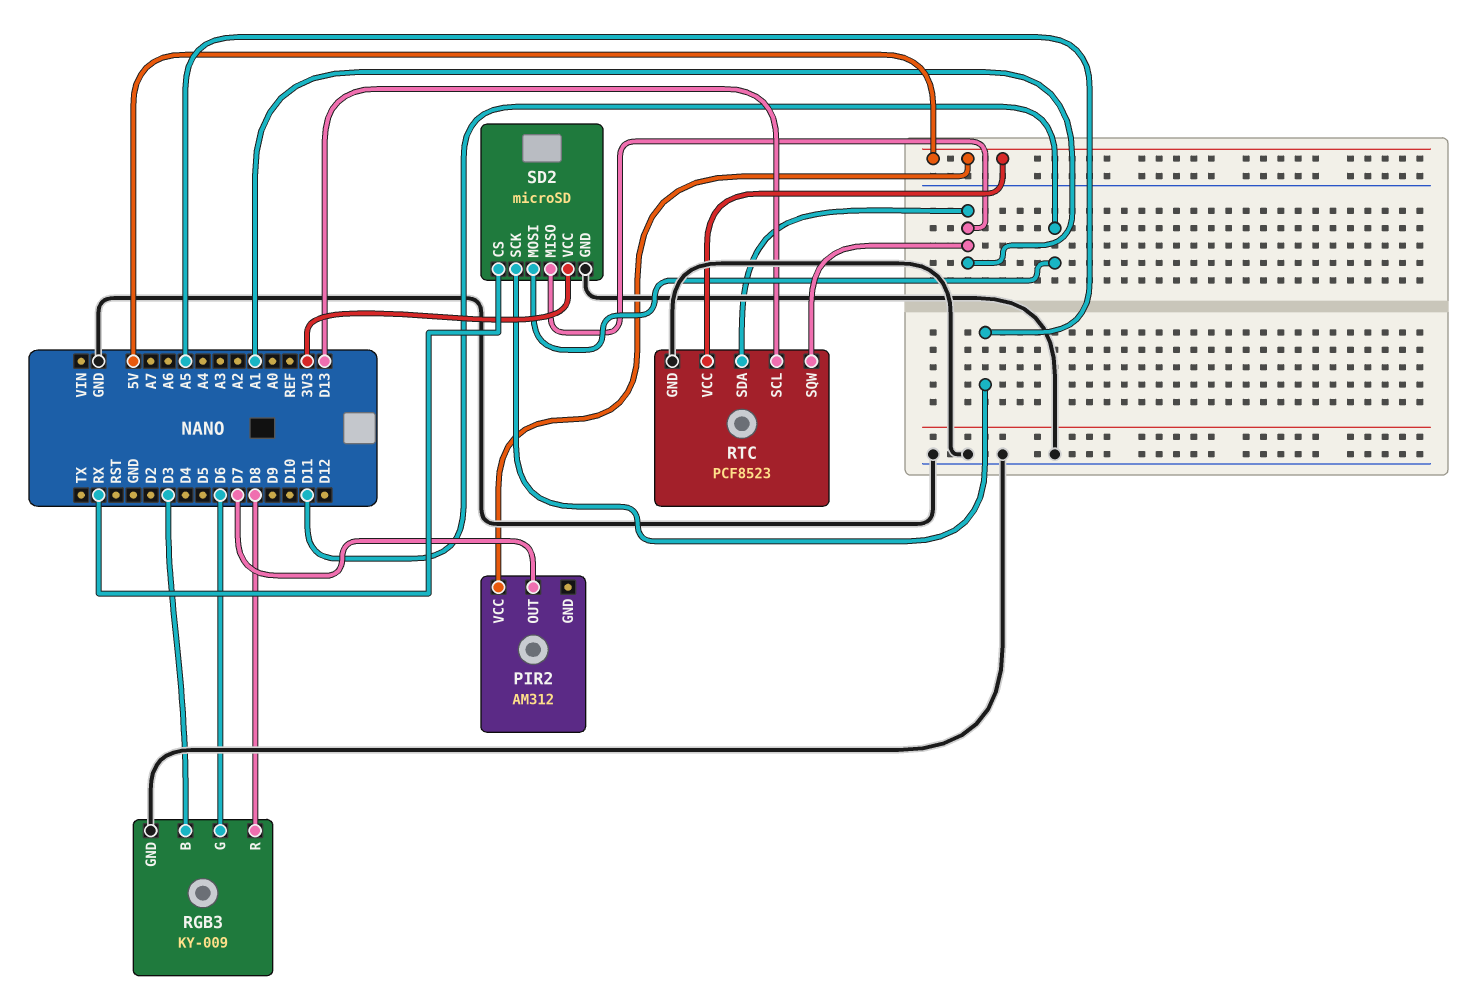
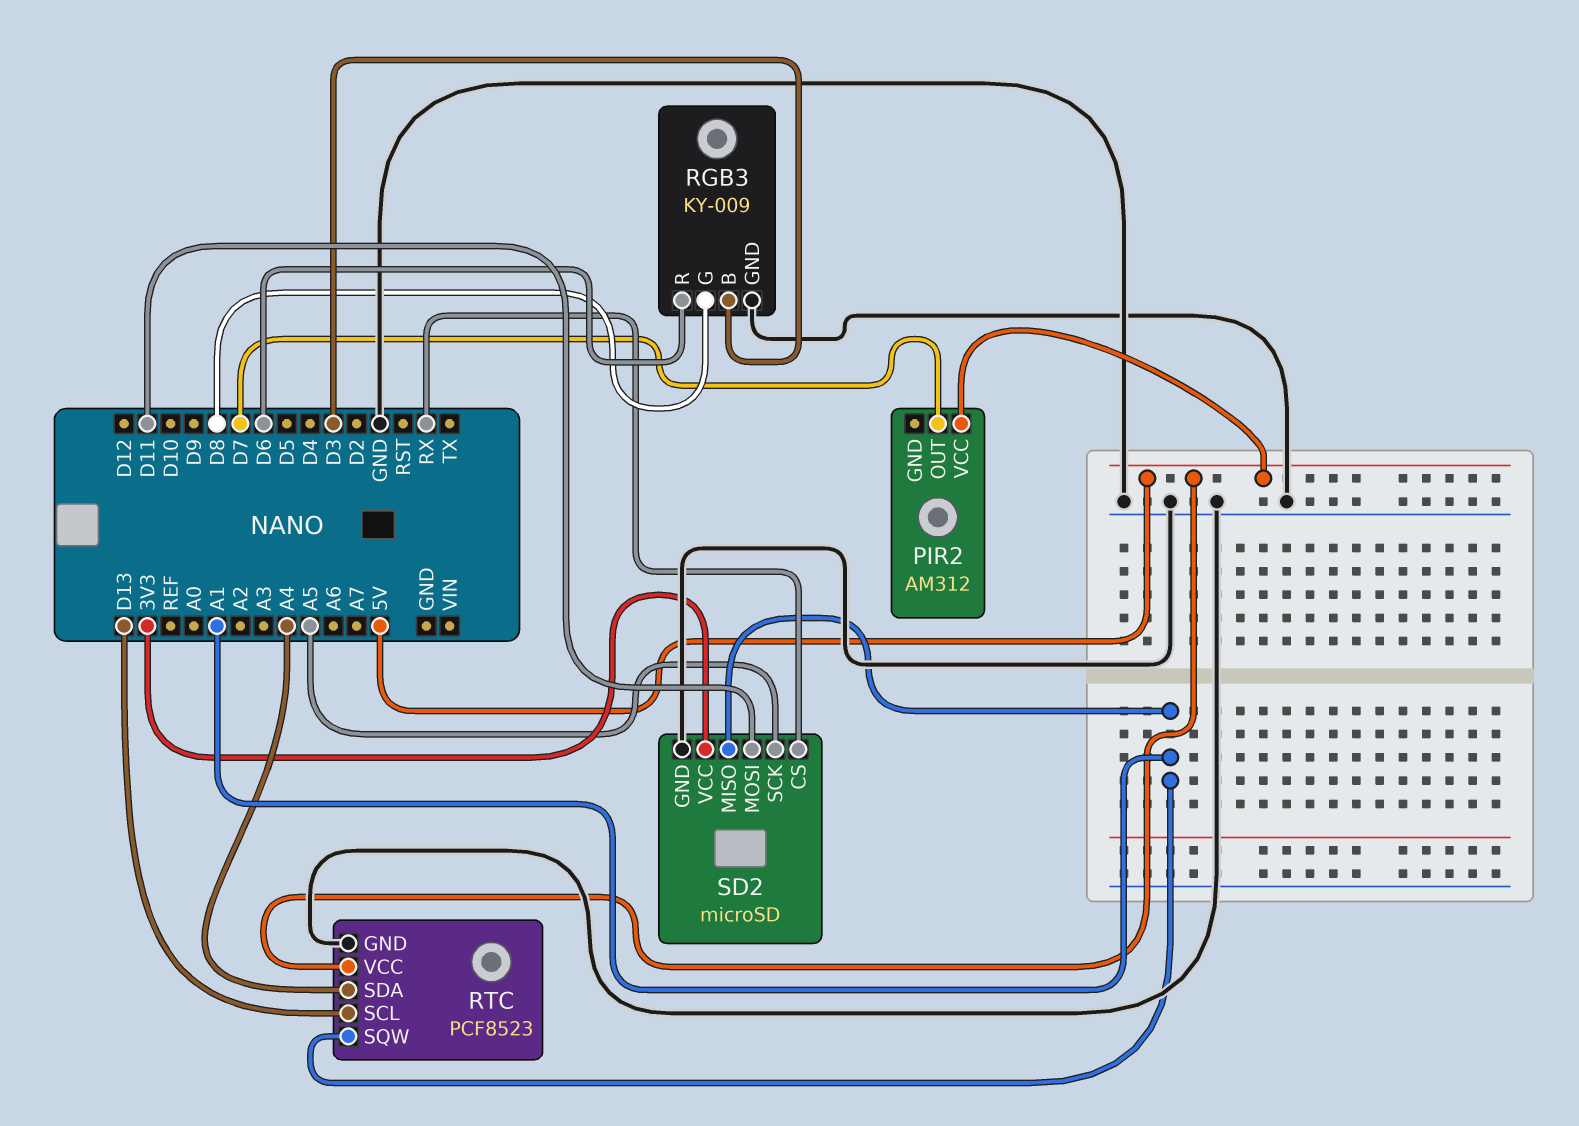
RGB3 pin G: D6 -> D8
RGB3 pin R: D8 -> D6
RTC pin SDA: A1 -> A4

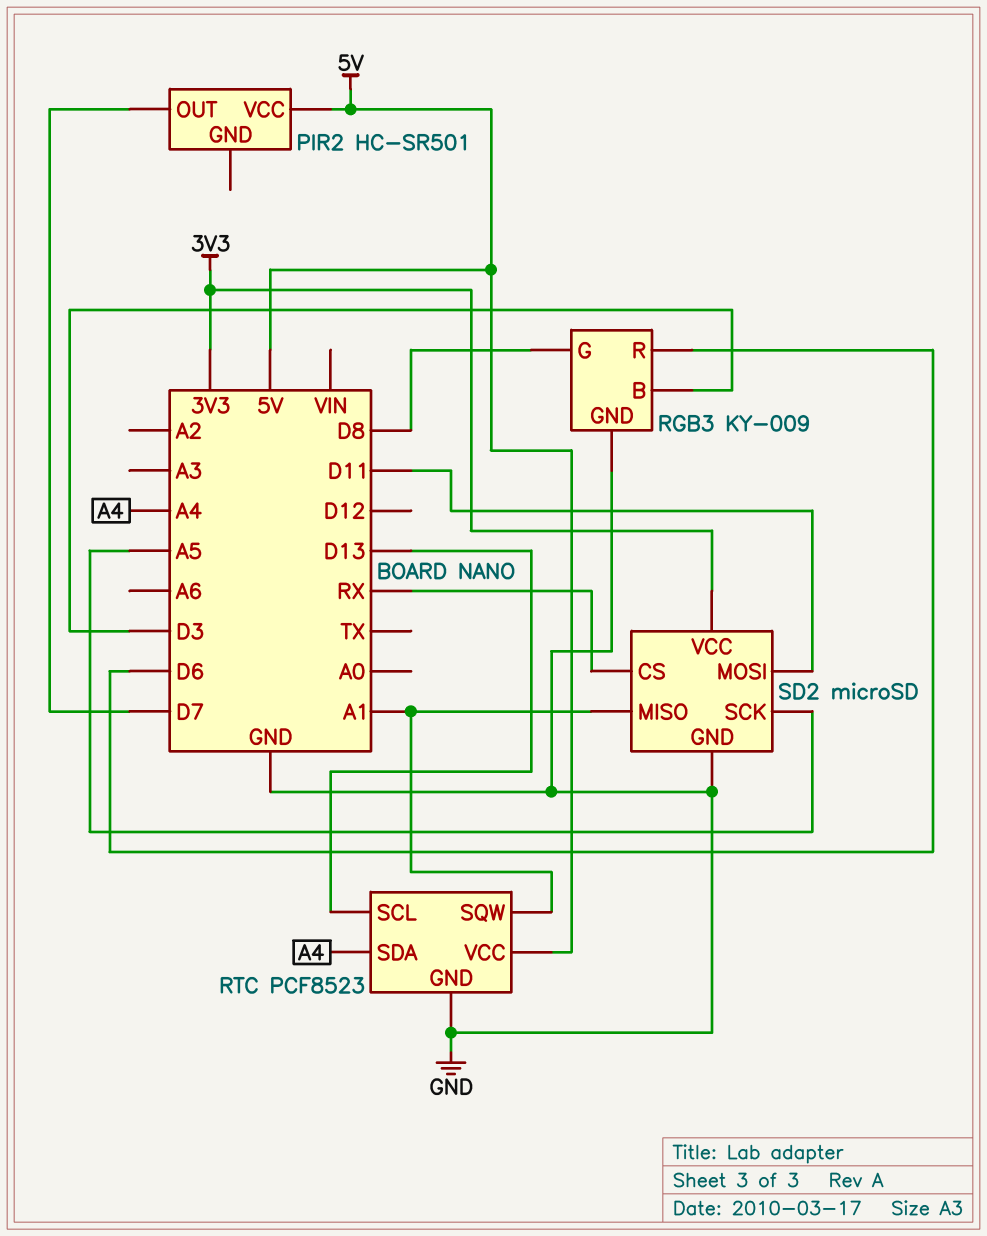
PIR2: AM312 -> HC-SR501

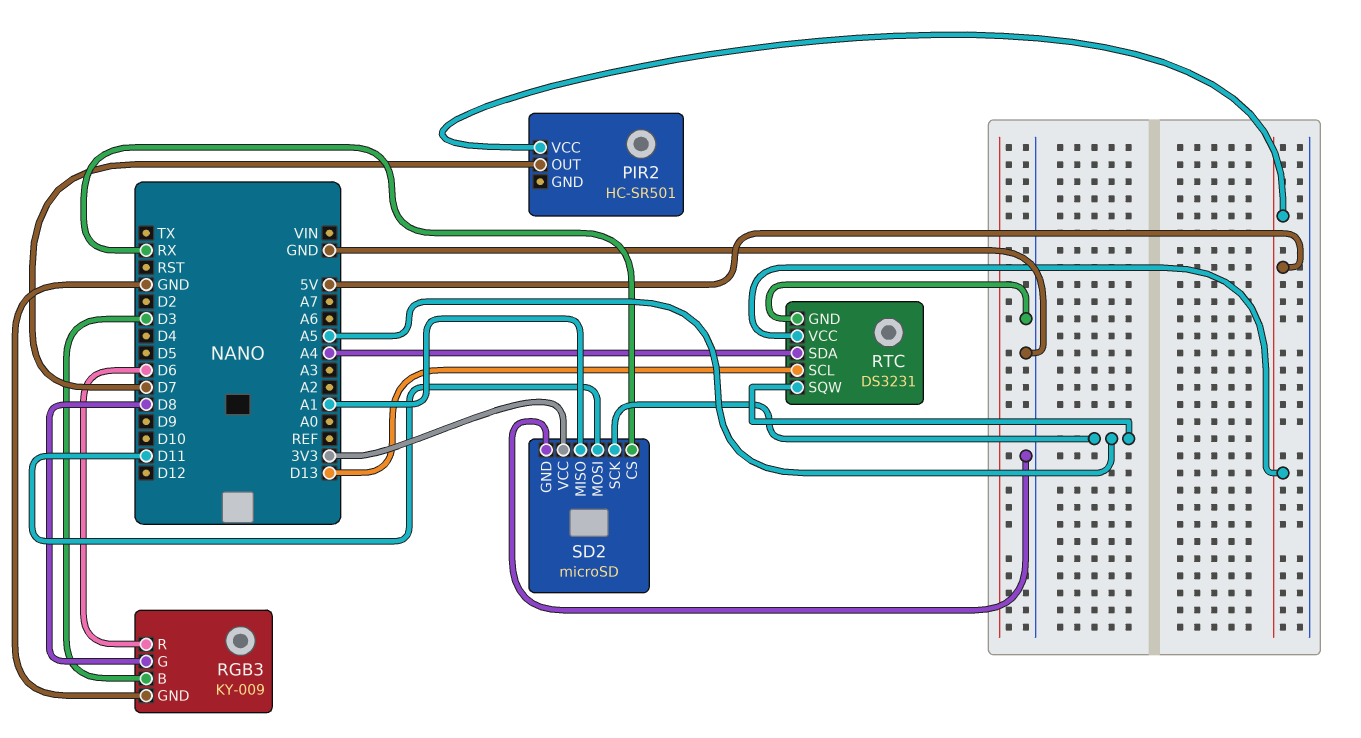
RTC: PCF8523 -> DS3231
RTC pin SQW: A1 -> A5

